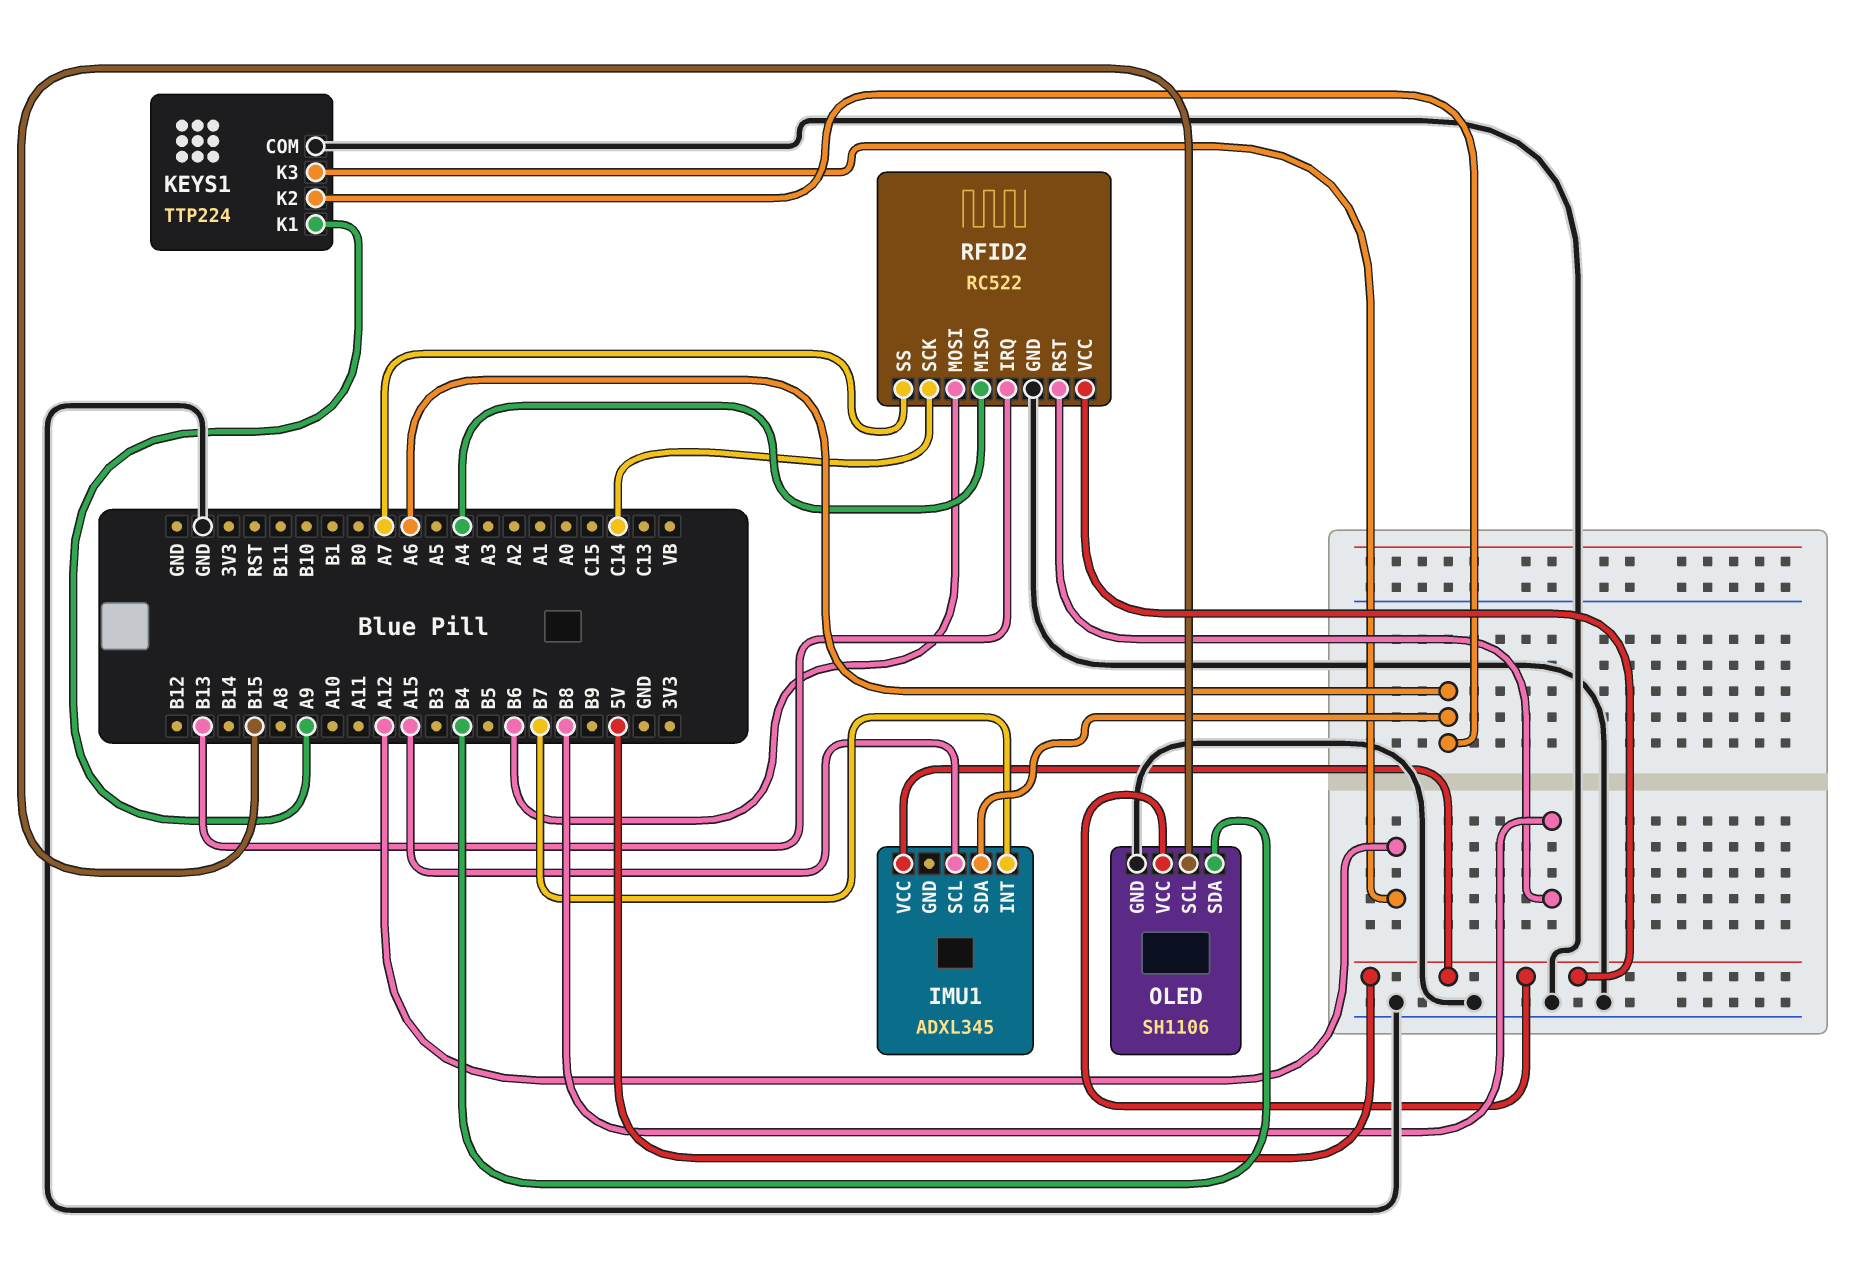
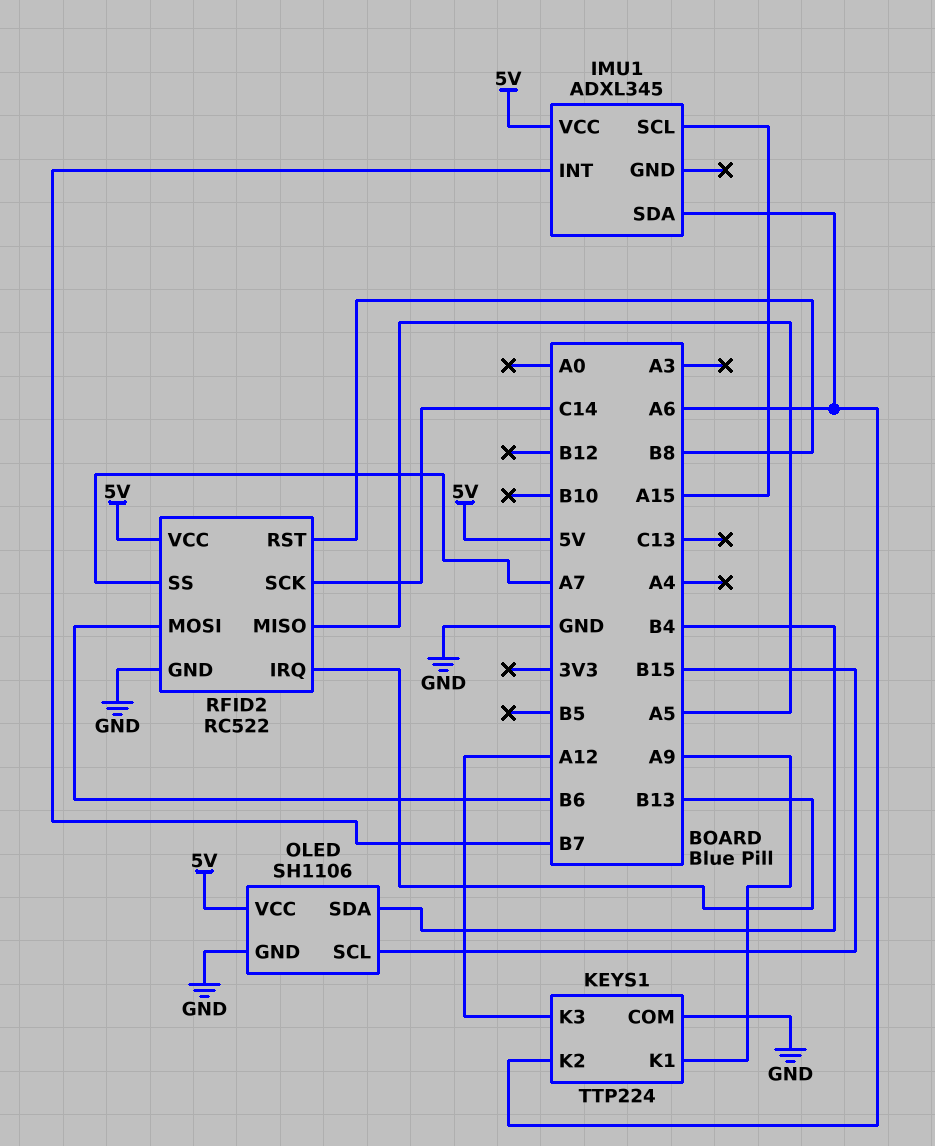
RFID2 pin MISO: A4 -> A5

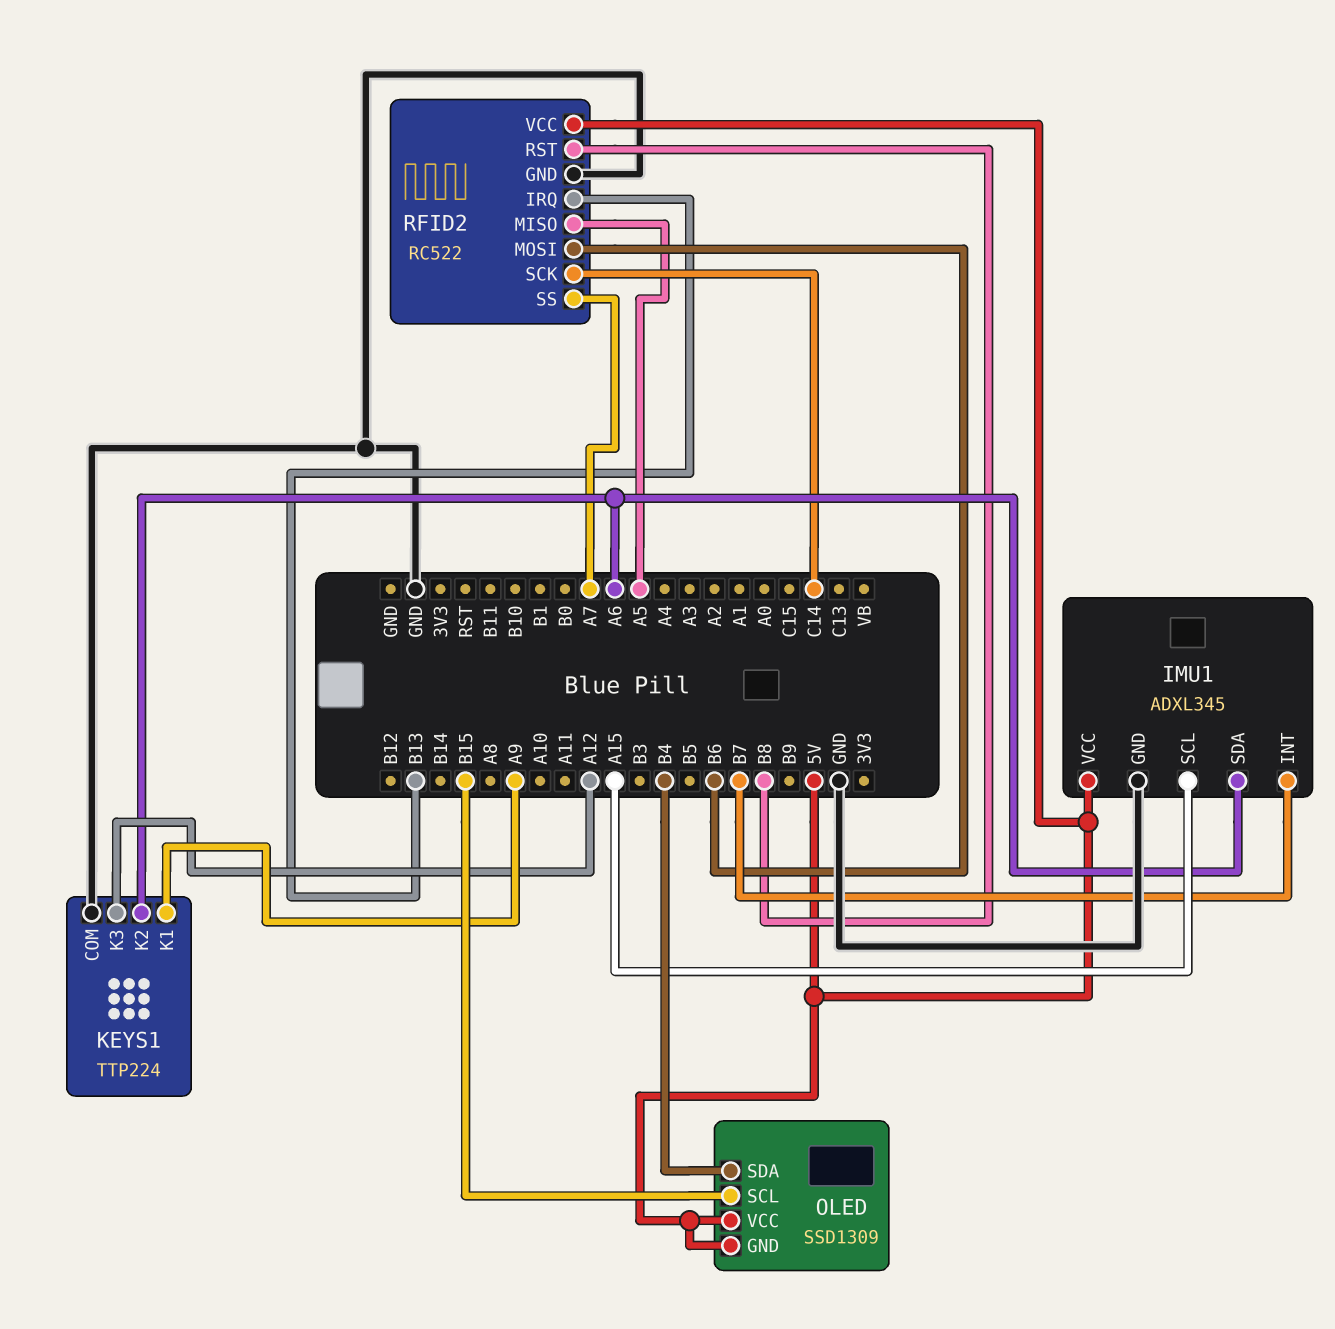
IMU1 pin GND: none -> GND
OLED: SH1106 -> SSD1309
OLED pin GND: GND -> 5V

